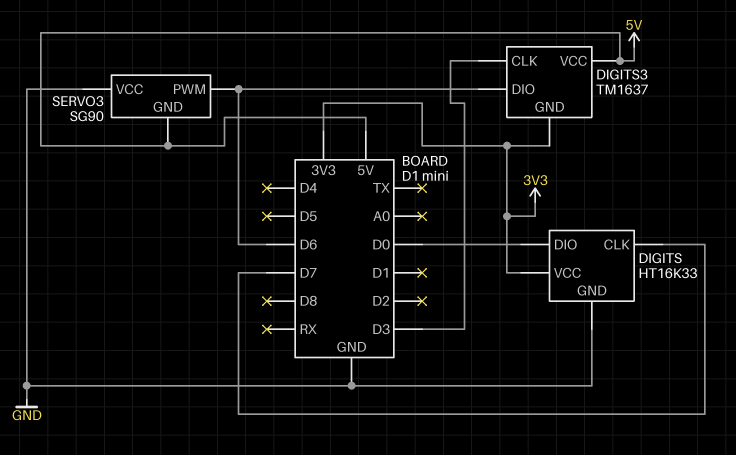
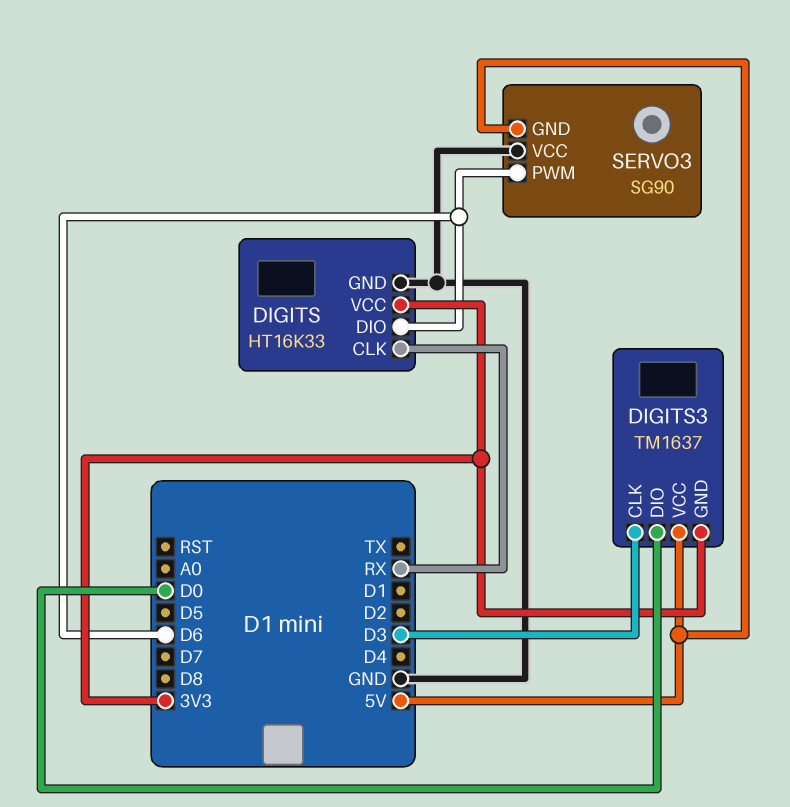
DIGITS pin CLK: D7 -> RX
DIGITS pin DIO: D0 -> D6
DIGITS3 pin DIO: D6 -> D0

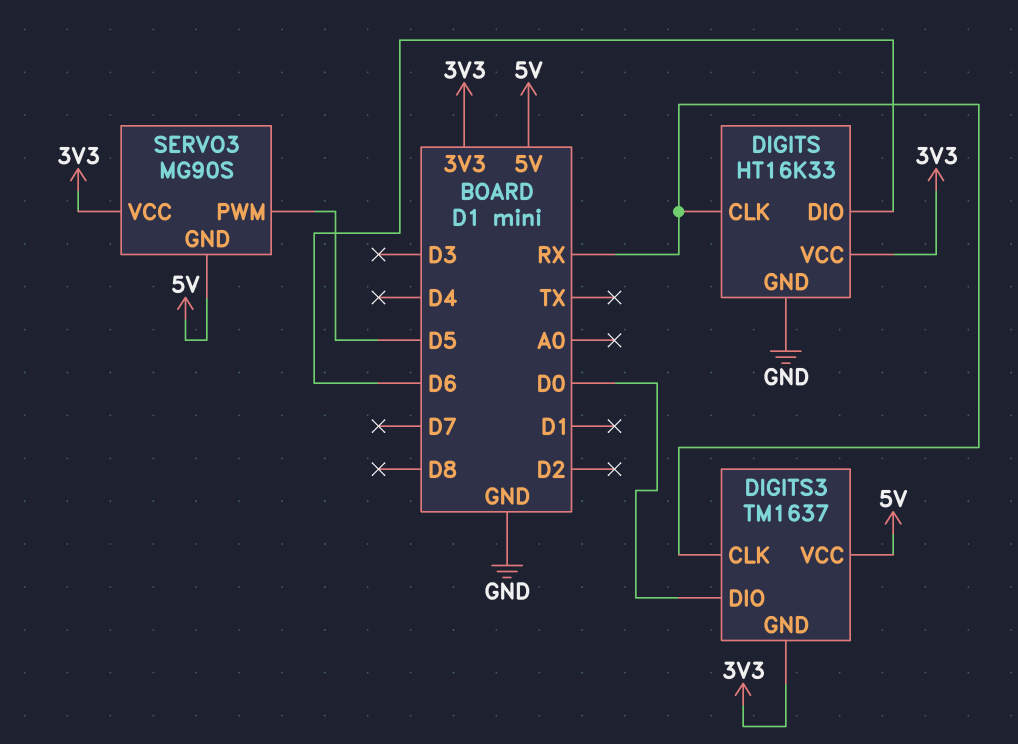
DIGITS3 pin CLK: D3 -> RX
SERVO3: SG90 -> MG90S
SERVO3 pin PWM: D6 -> D5
SERVO3 pin VCC: GND -> 3V3

